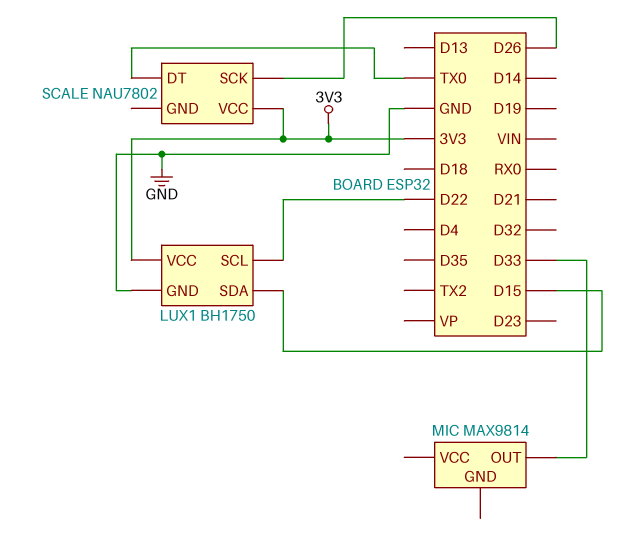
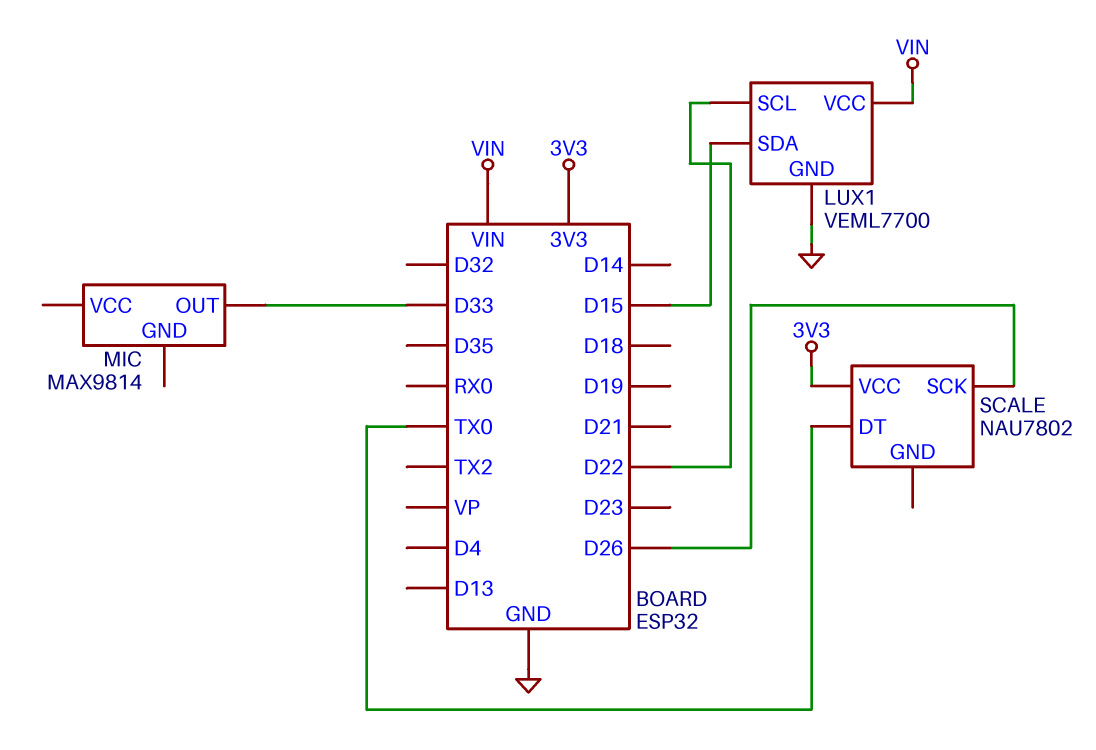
LUX1: BH1750 -> VEML7700
LUX1 pin VCC: 3V3 -> VIN

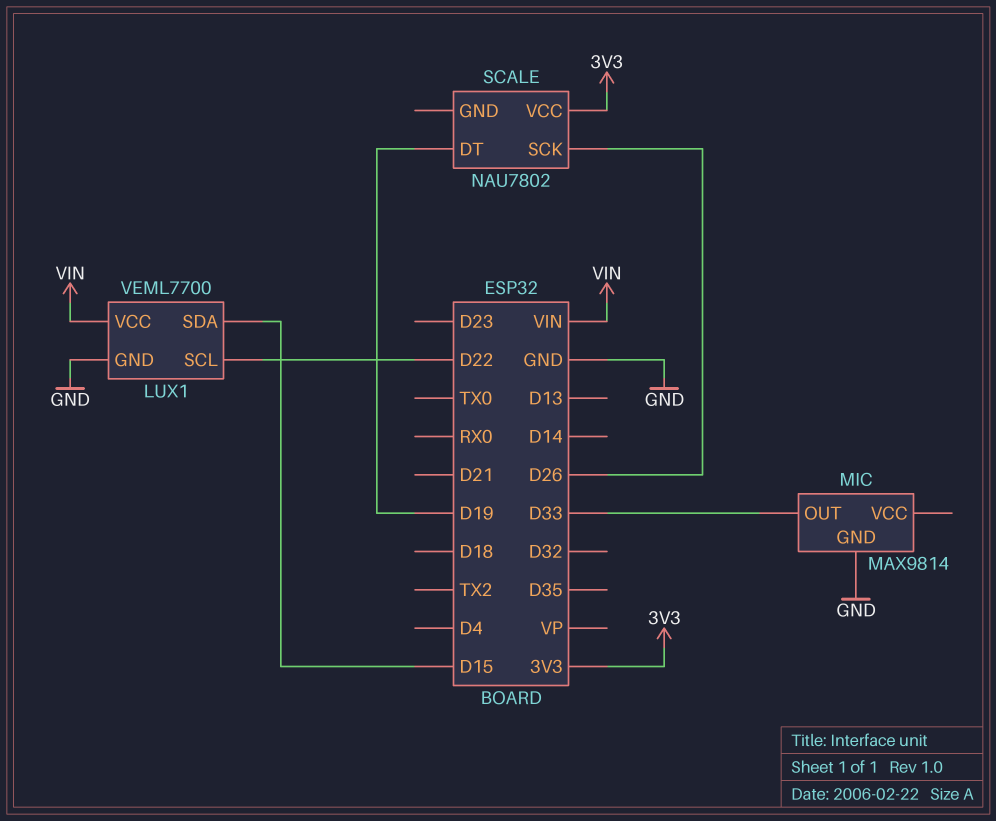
MIC pin GND: none -> GND
SCALE pin DT: TX0 -> D19

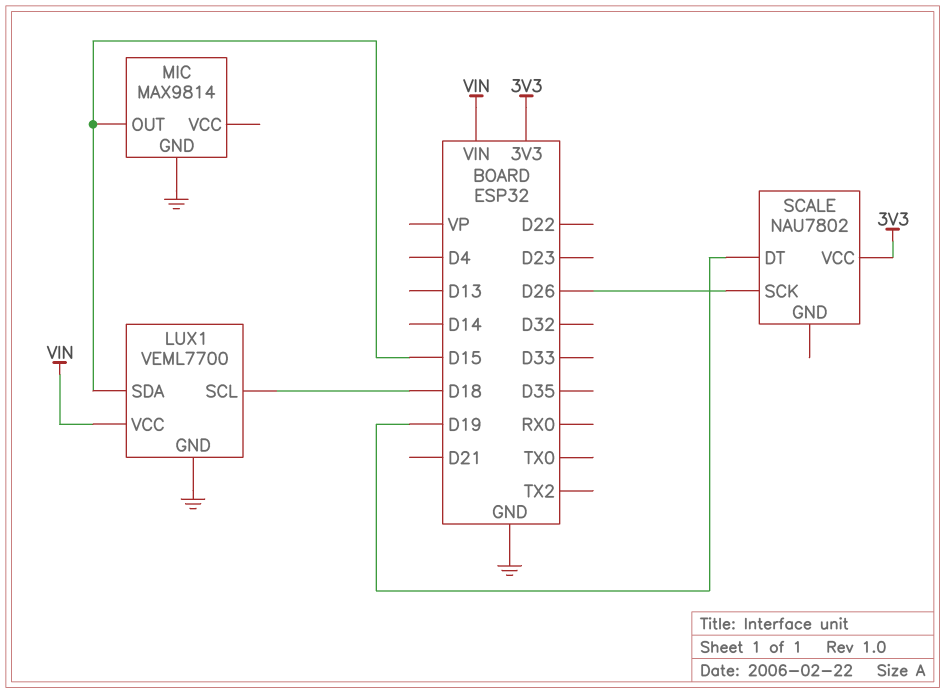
LUX1 pin SCL: D22 -> D18
MIC pin OUT: D33 -> D15

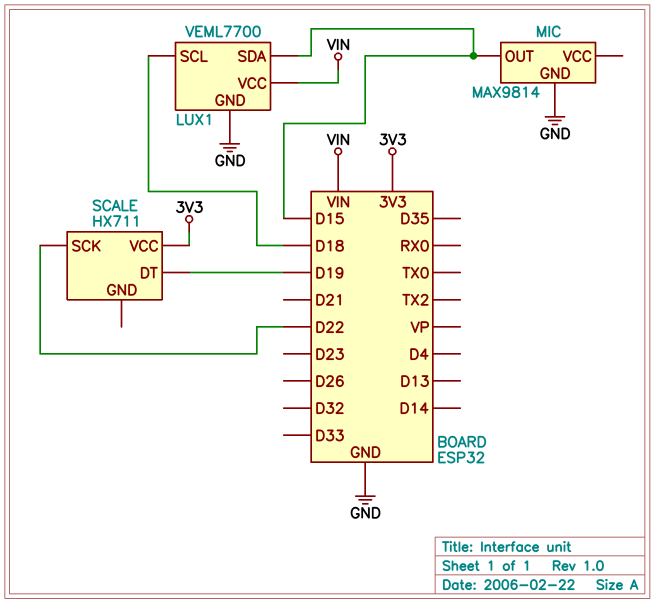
SCALE: NAU7802 -> HX711
SCALE pin SCK: D26 -> D22

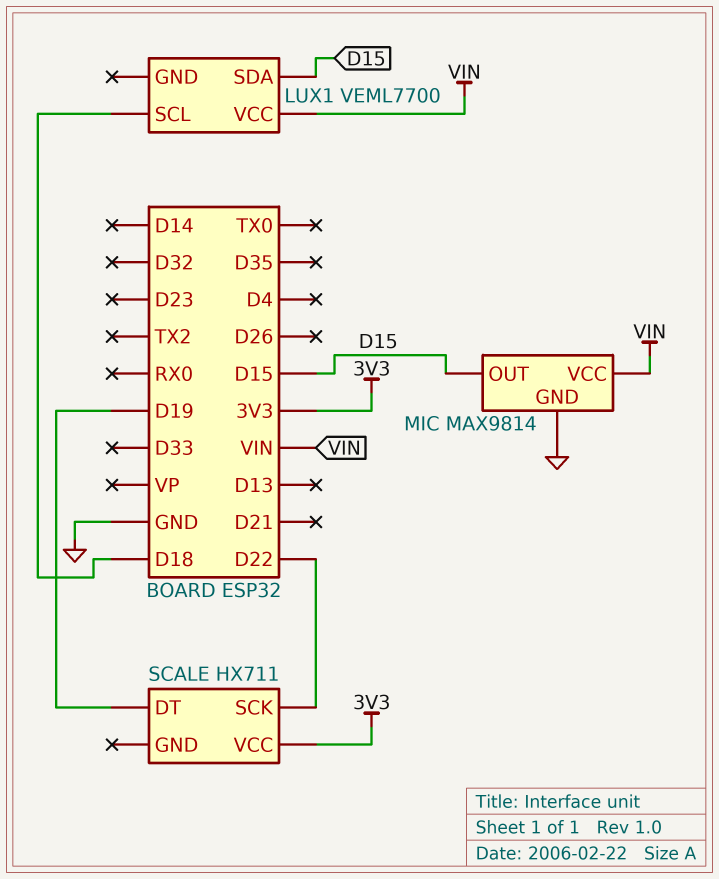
LUX1 pin GND: GND -> none
MIC pin VCC: none -> VIN

